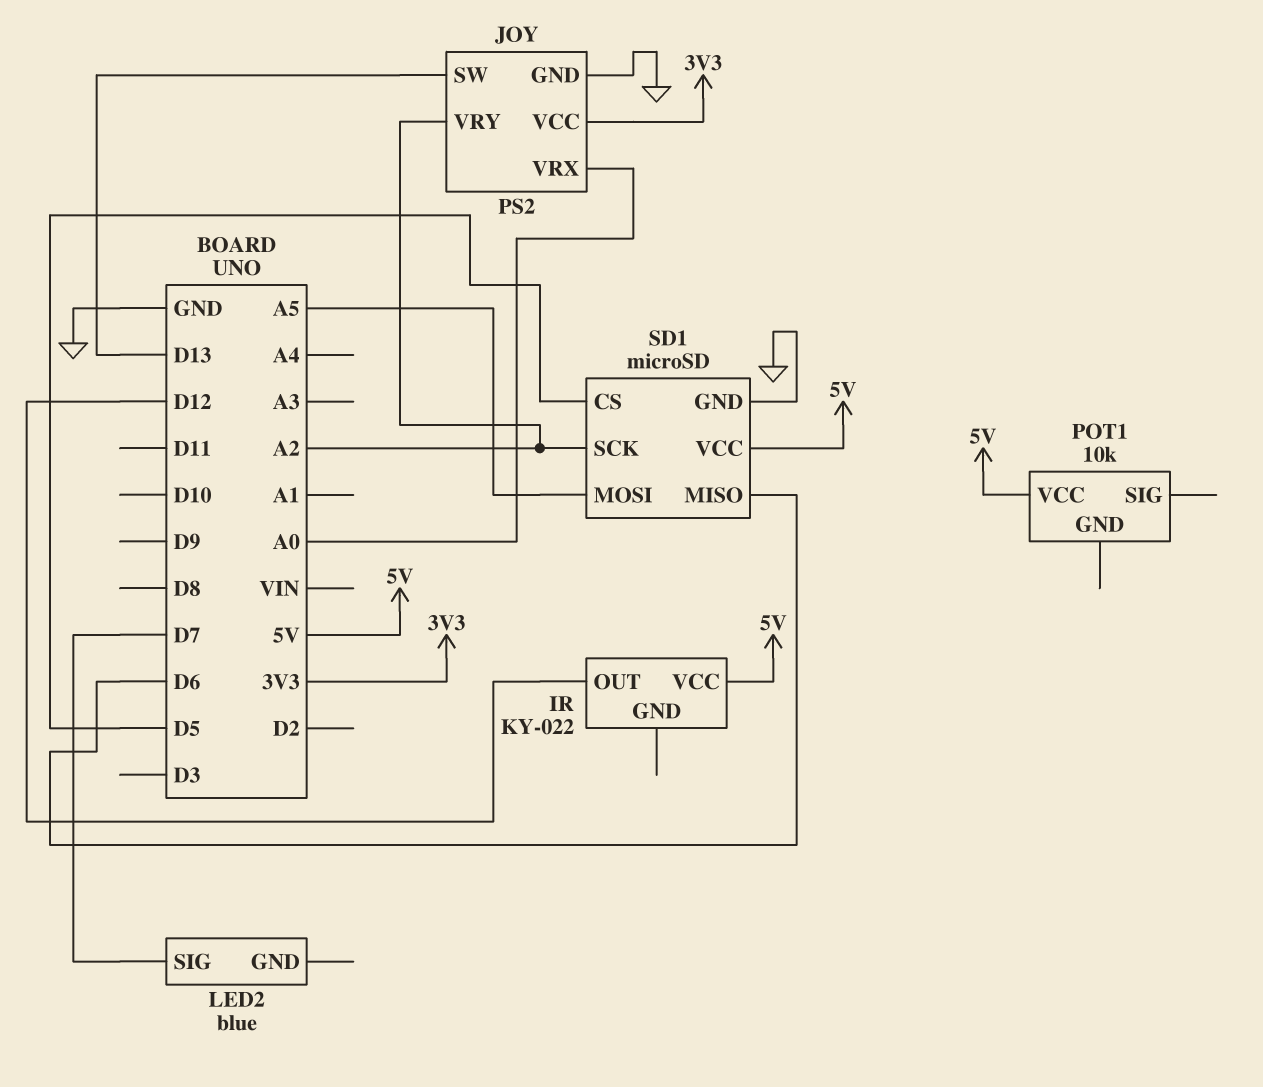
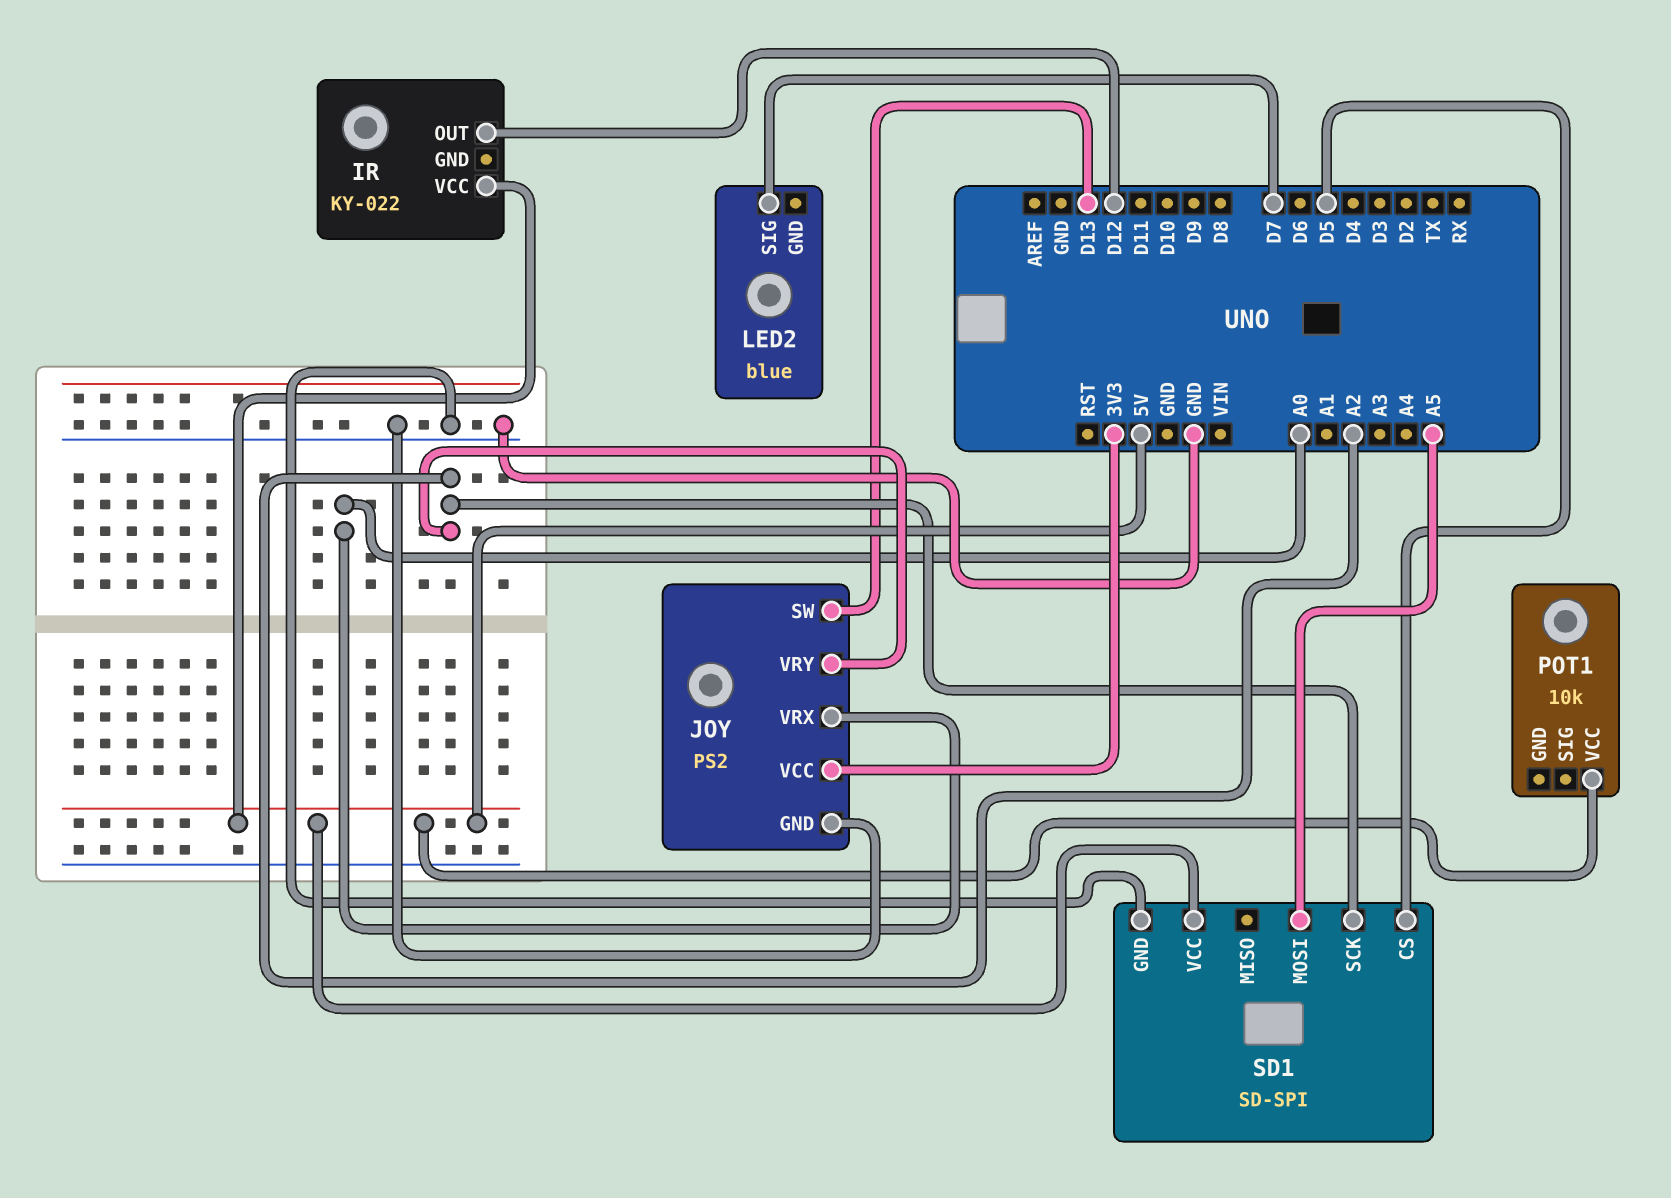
SD1: microSD -> SD-SPI
SD1 pin MISO: D6 -> none

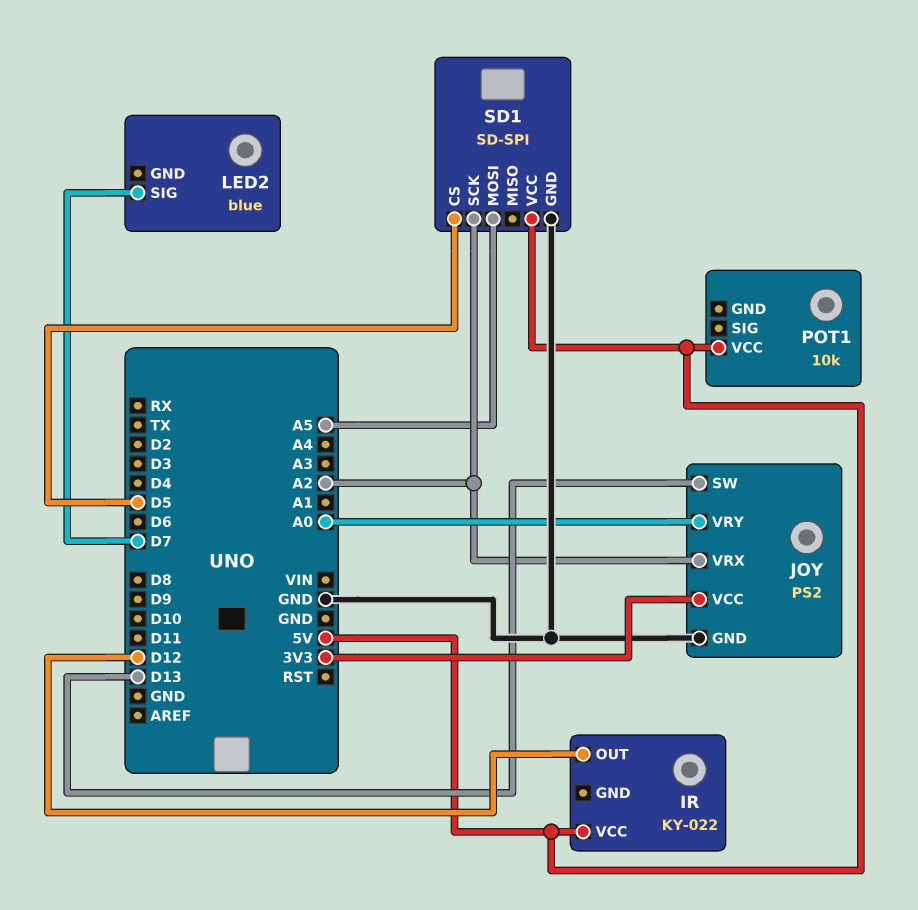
JOY pin VRX: A0 -> A2
JOY pin VRY: A2 -> A0

